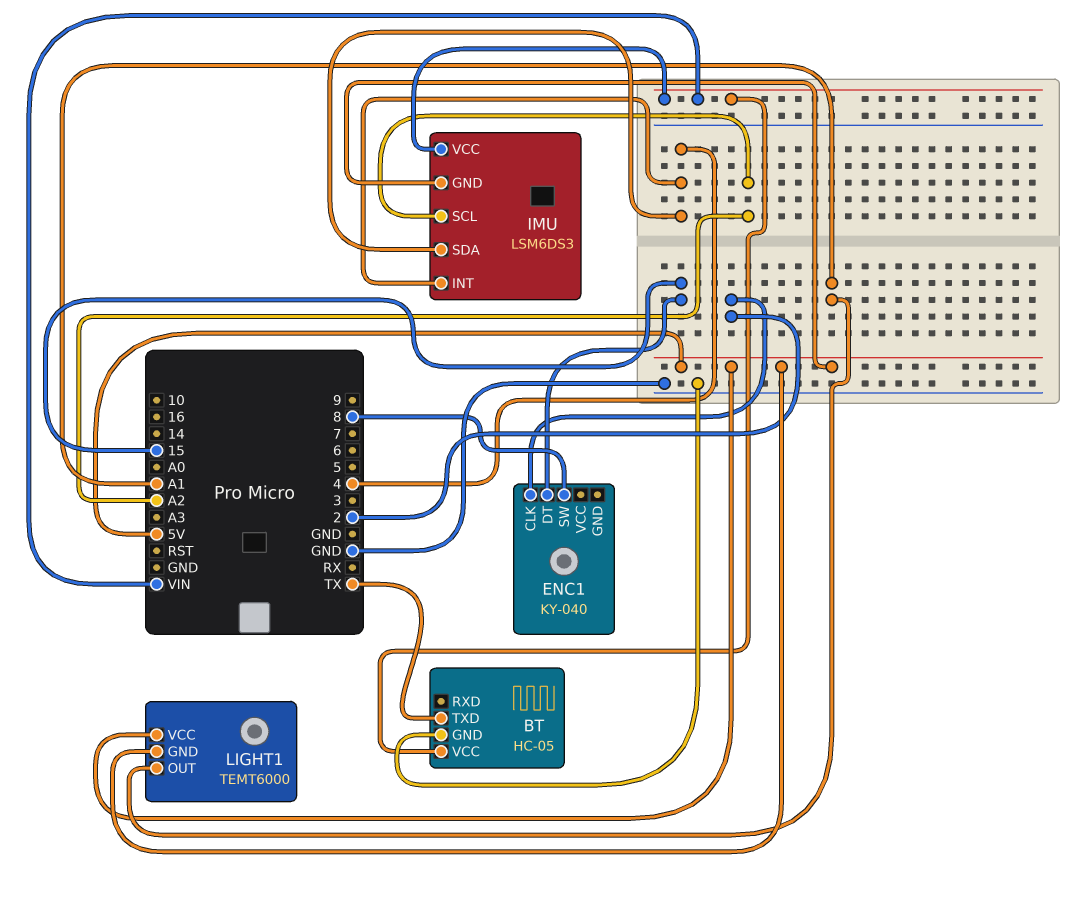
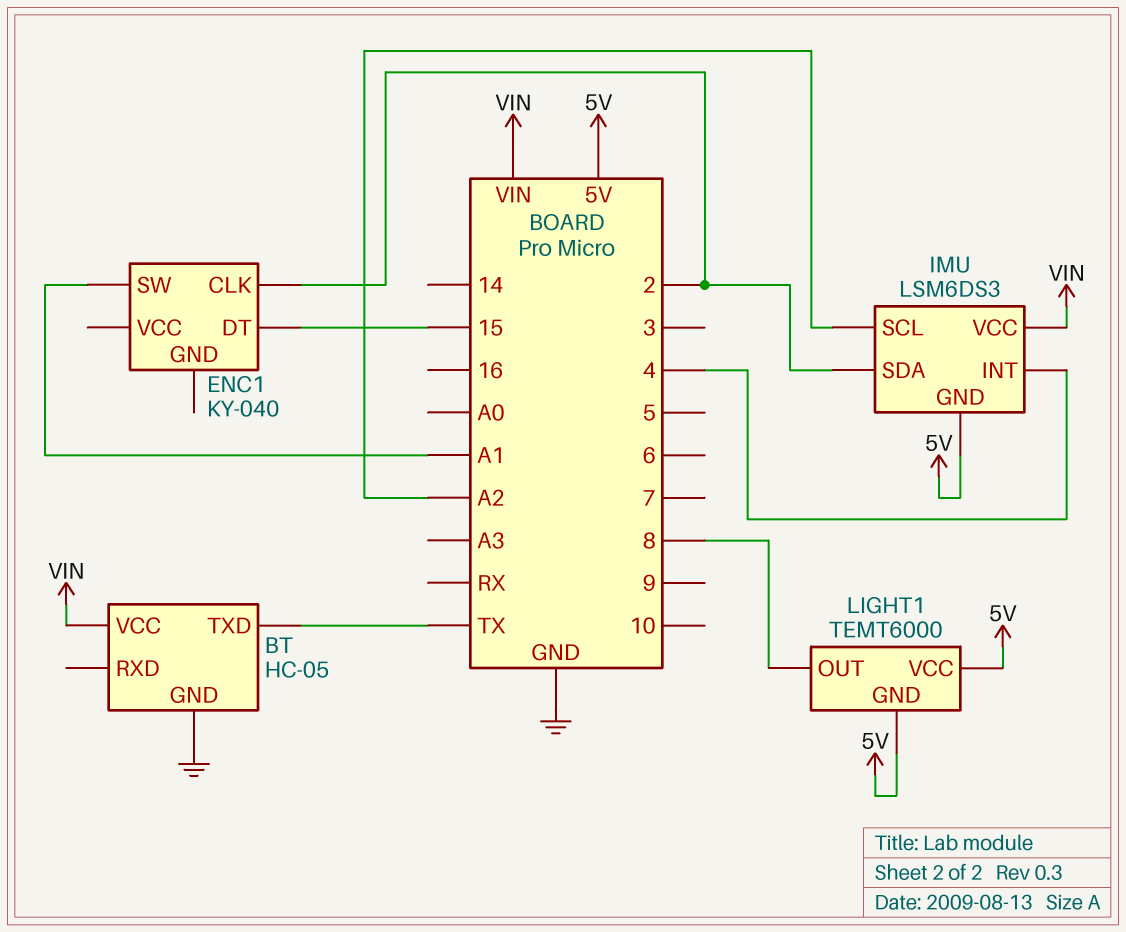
ENC1 pin SW: 8 -> A1
IMU pin SDA: 4 -> 2
LIGHT1 pin OUT: A1 -> 8

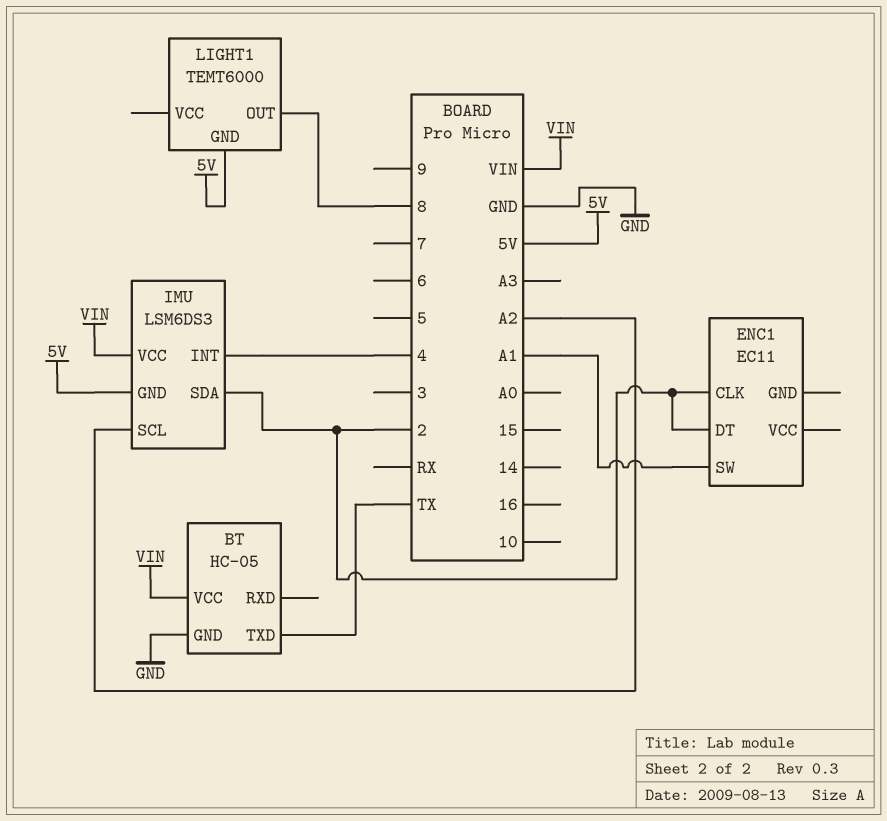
ENC1: KY-040 -> EC11
ENC1 pin DT: 15 -> 2
LIGHT1 pin VCC: 5V -> none

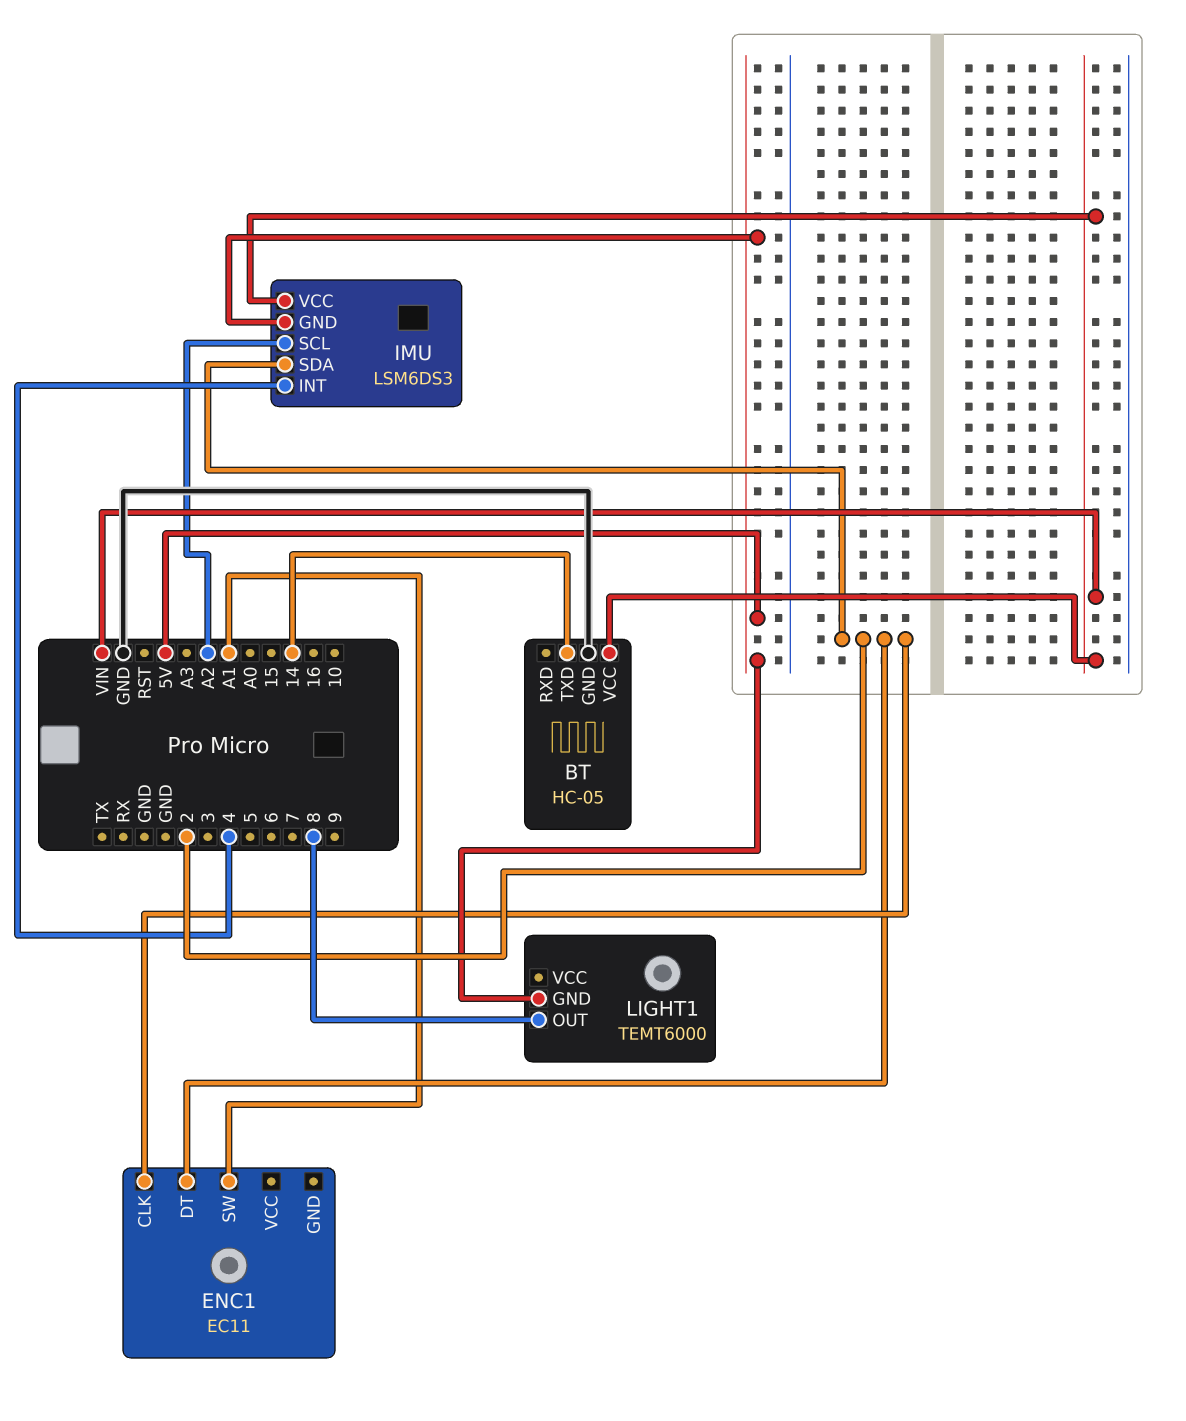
BT pin TXD: TX -> 14

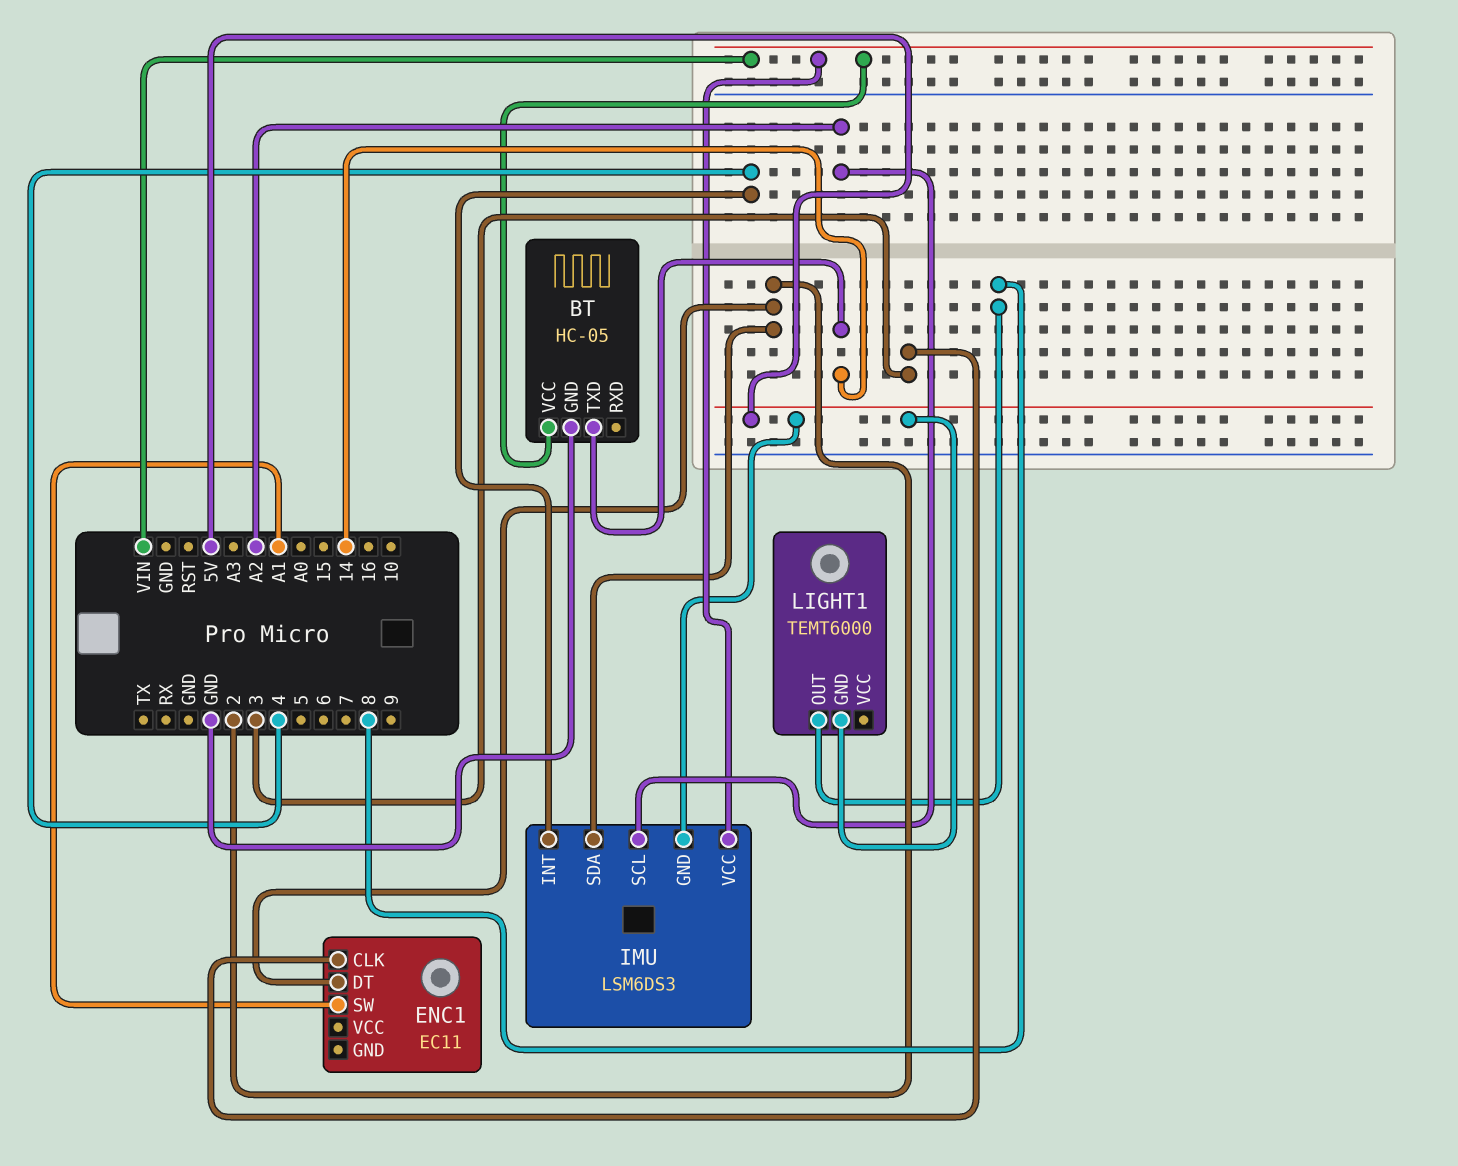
ENC1 pin CLK: 2 -> 3

